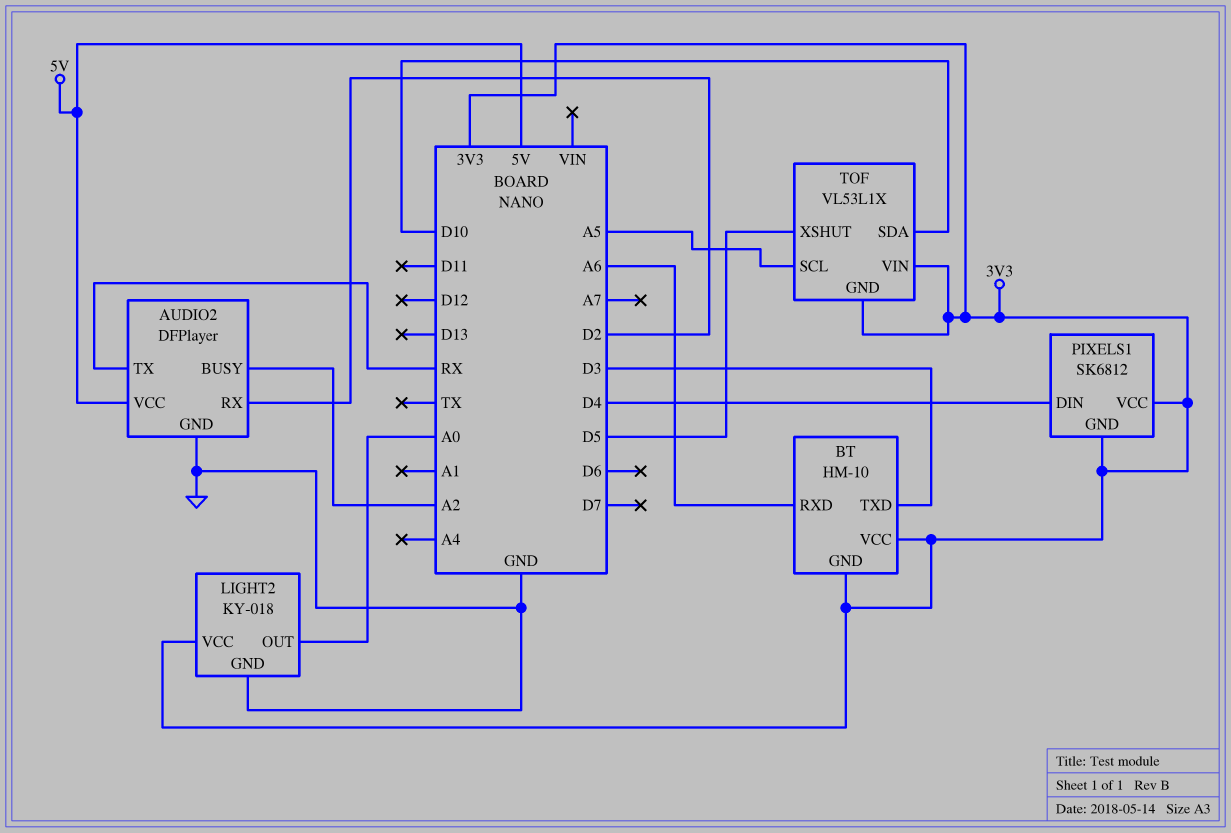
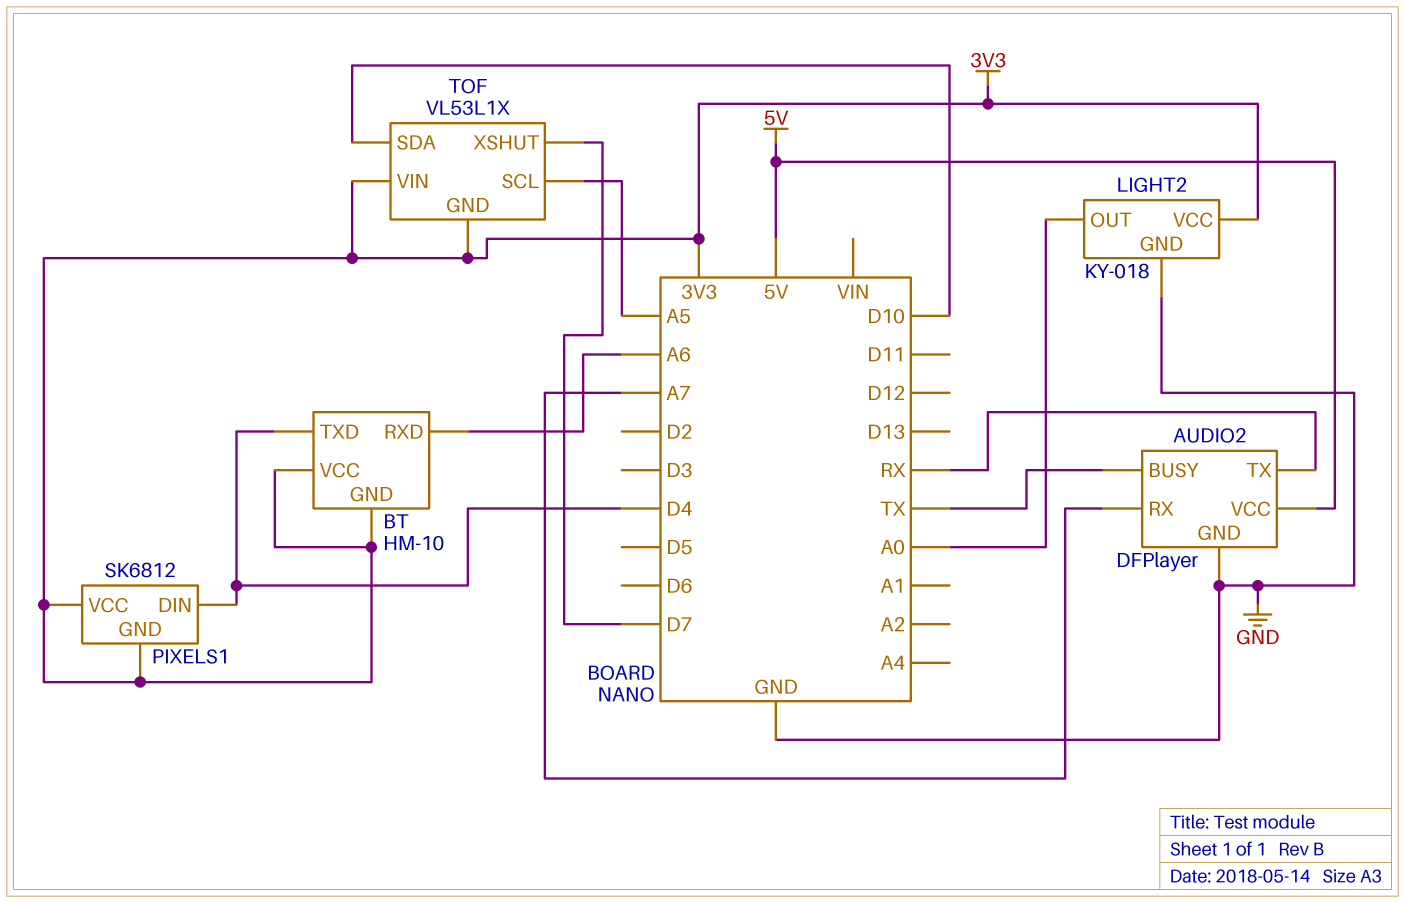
AUDIO2 pin BUSY: A2 -> TX
AUDIO2 pin RX: D2 -> A7
BT pin TXD: D3 -> D4
TOF pin XSHUT: D5 -> D7

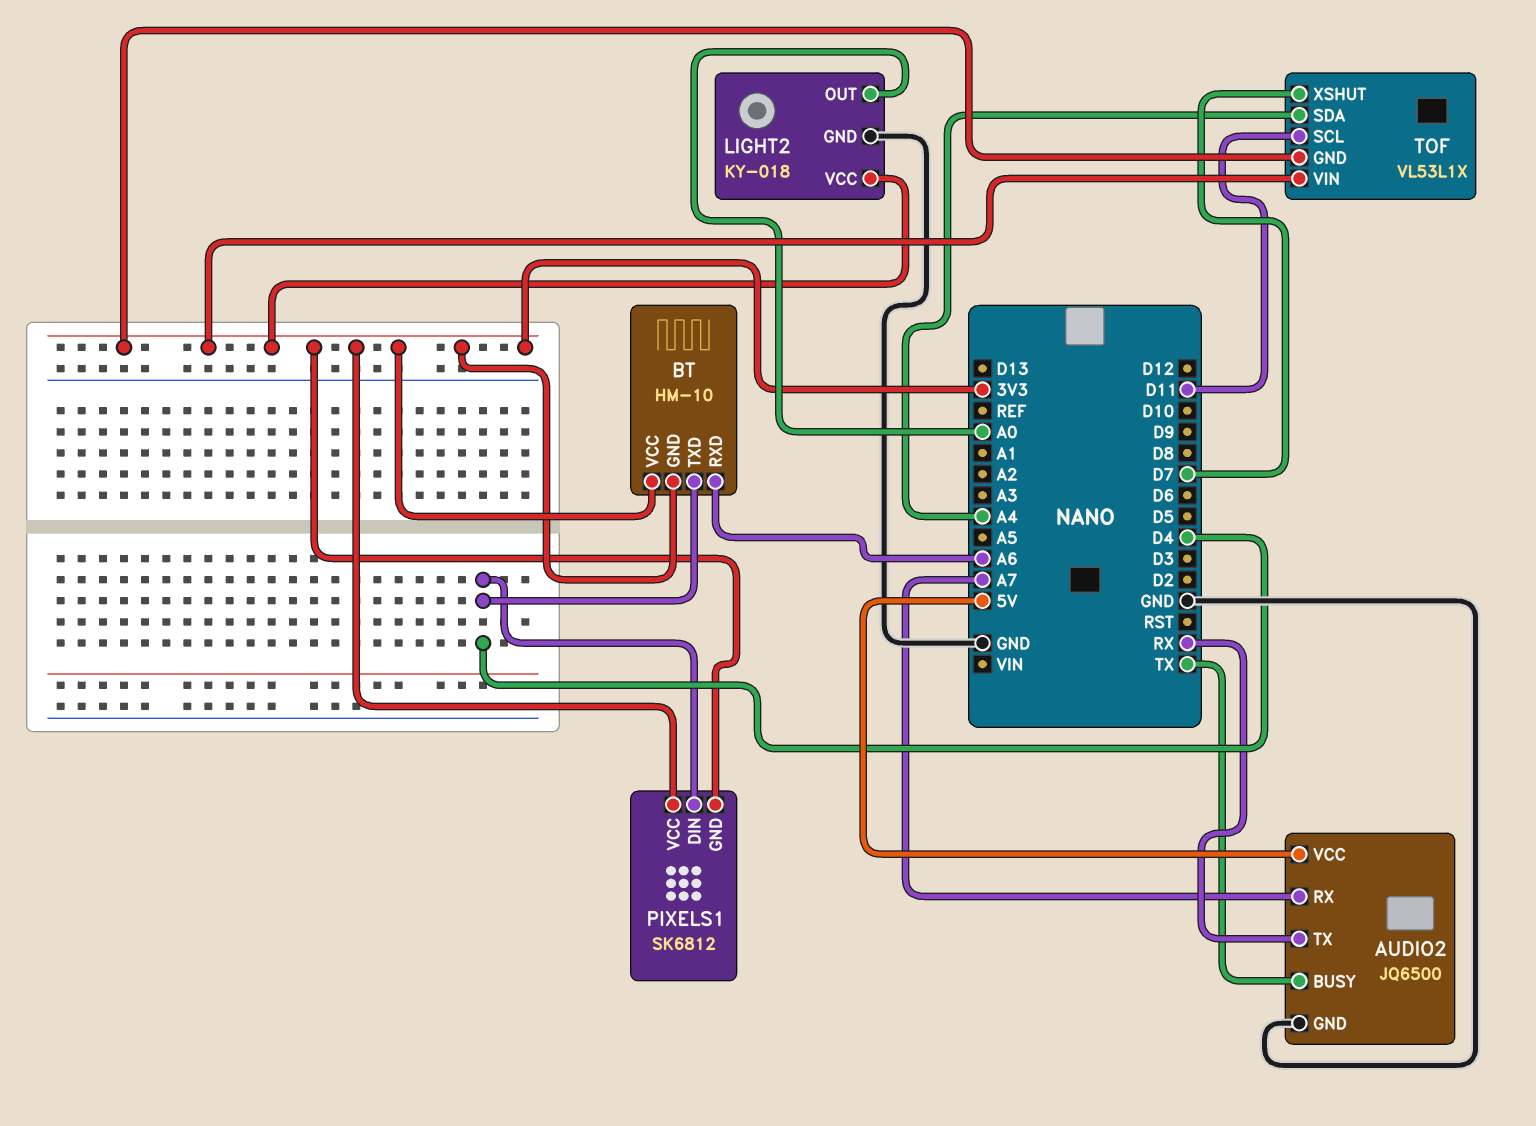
AUDIO2: DFPlayer -> JQ6500
TOF pin SCL: A5 -> D11
TOF pin SDA: D10 -> A4

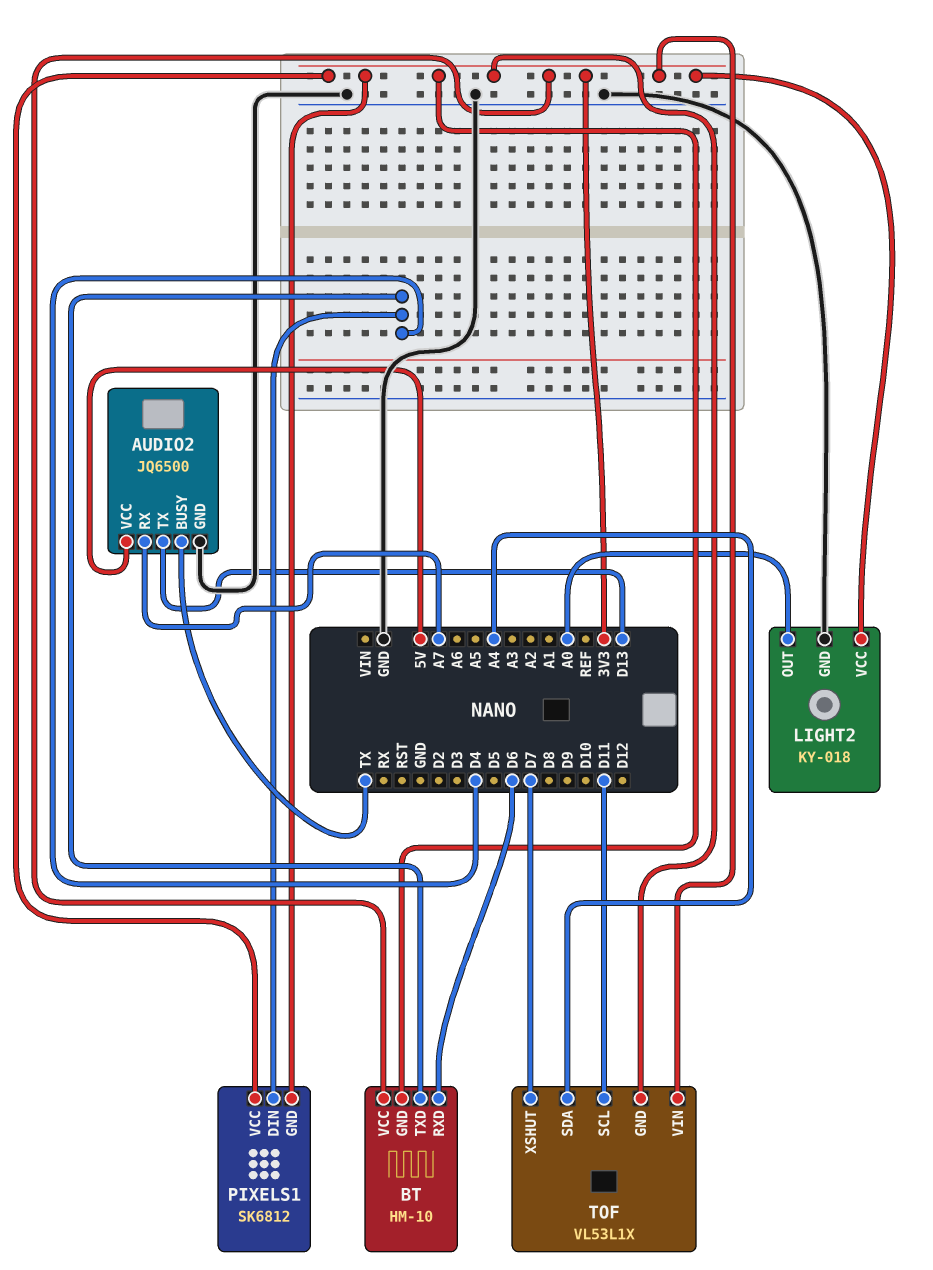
AUDIO2 pin TX: RX -> D13
BT pin RXD: A6 -> D6

